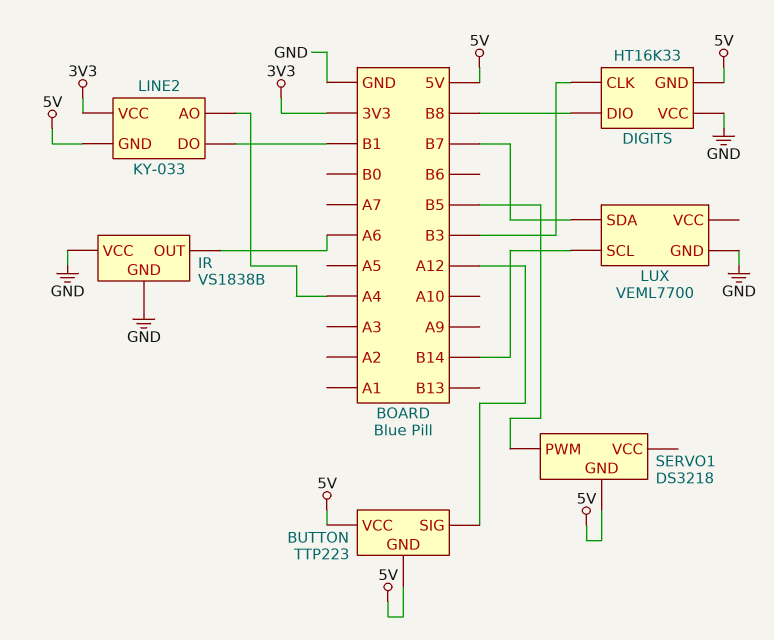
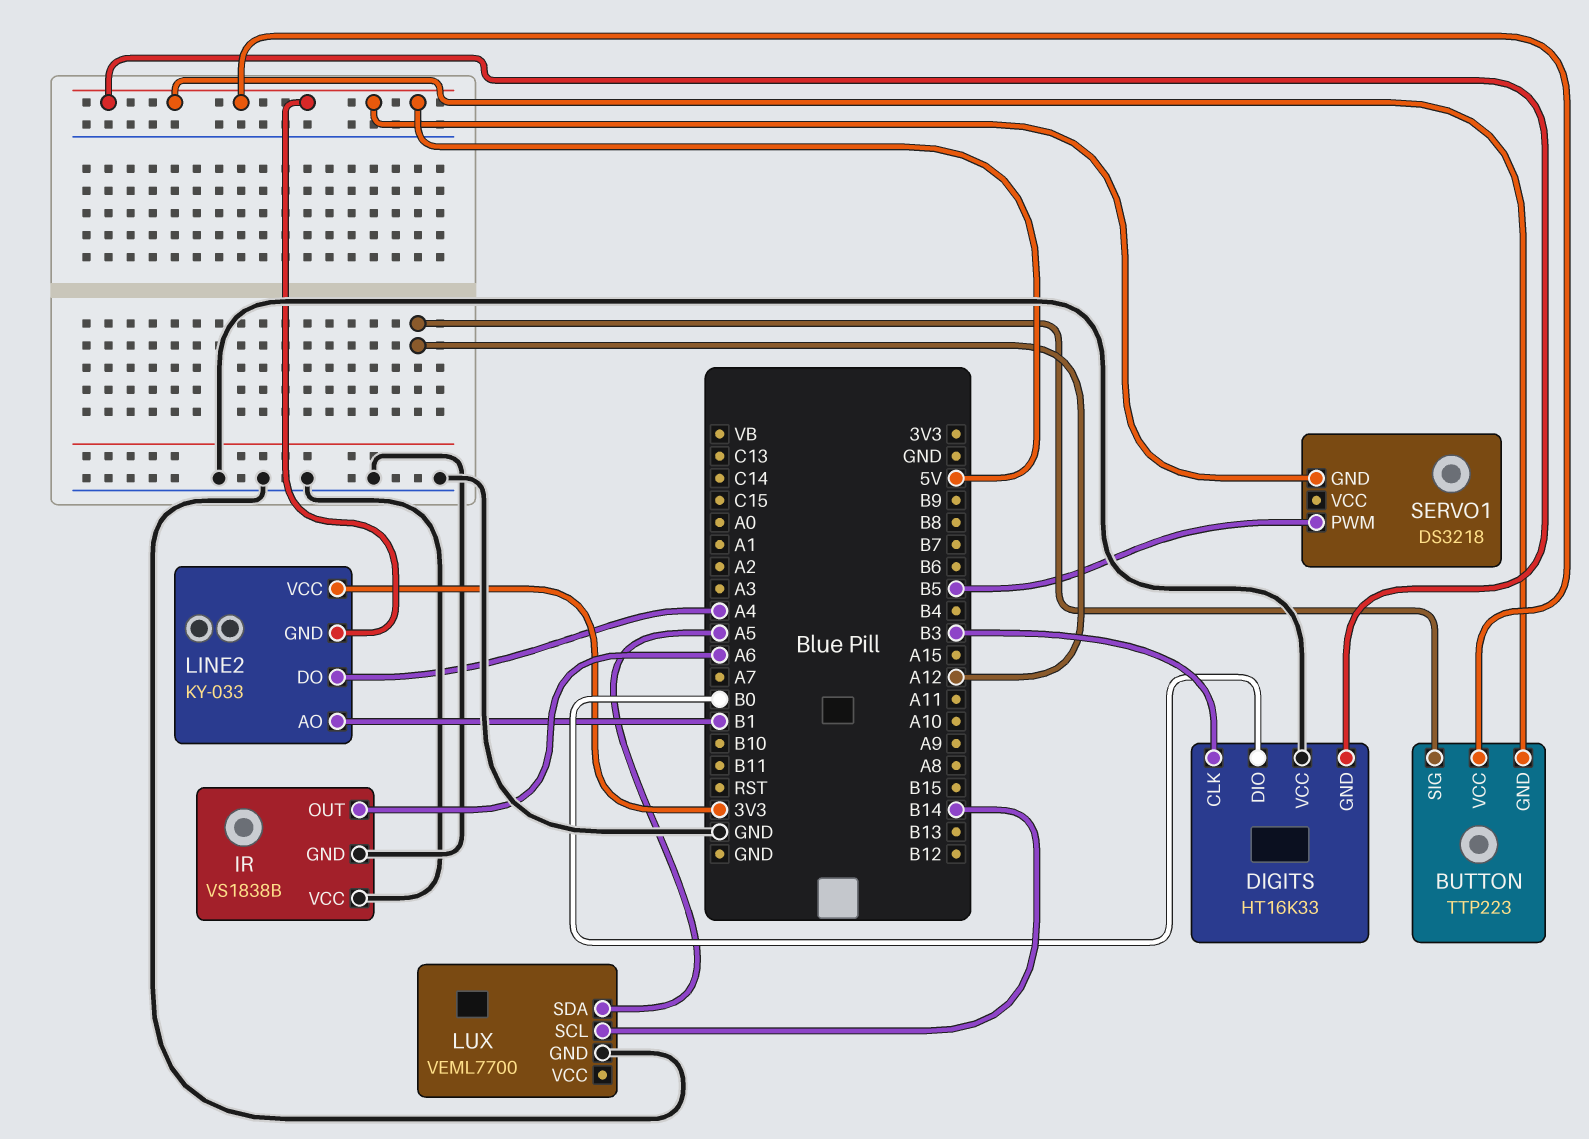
DIGITS pin DIO: B8 -> B0
LINE2 pin AO: A4 -> B1
LINE2 pin DO: B1 -> A4
LUX pin SDA: B7 -> A5

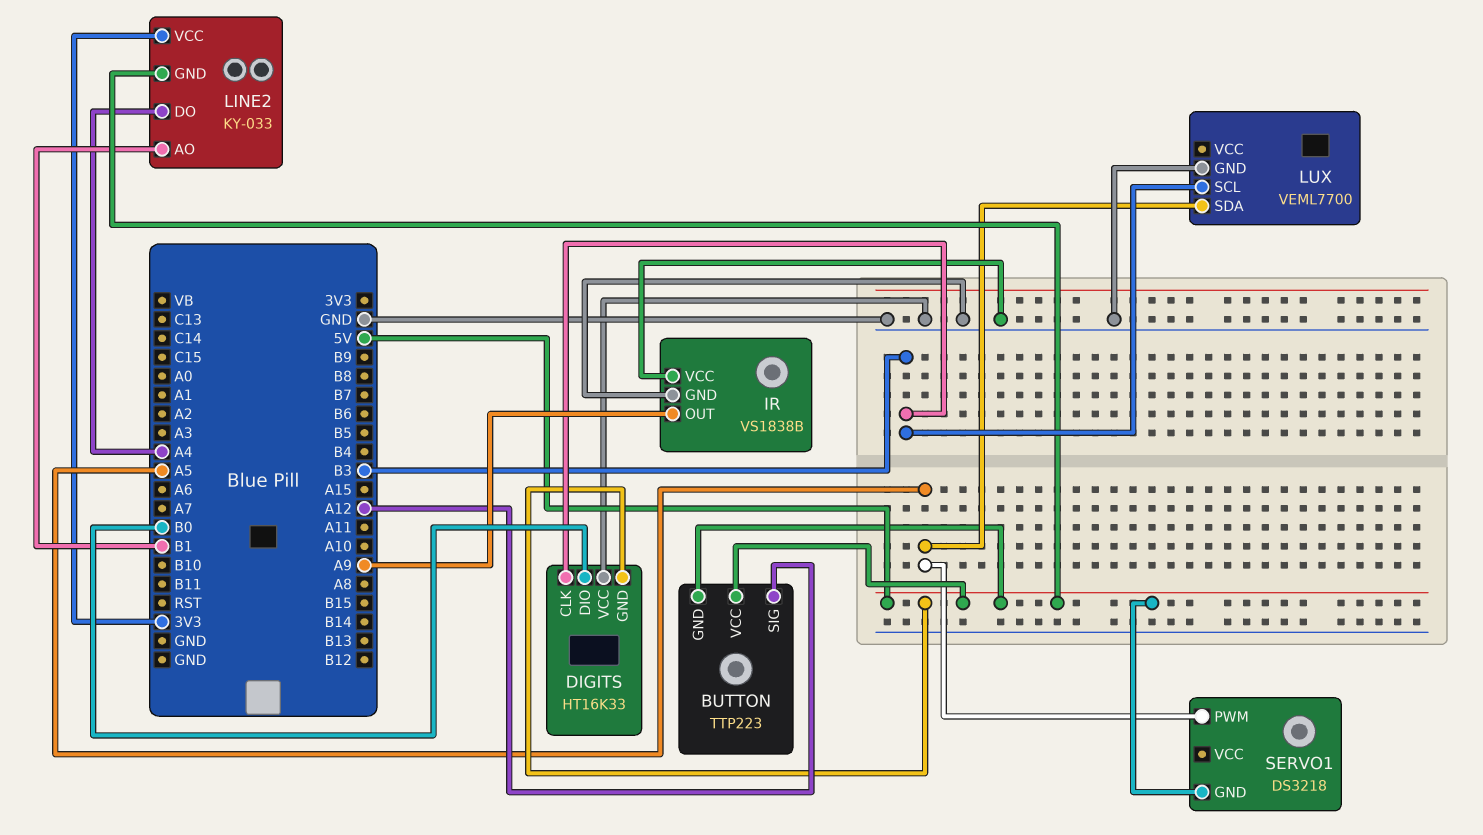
IR pin OUT: A6 -> A9
LUX pin SCL: B14 -> B3
SERVO1 pin PWM: B5 -> A5

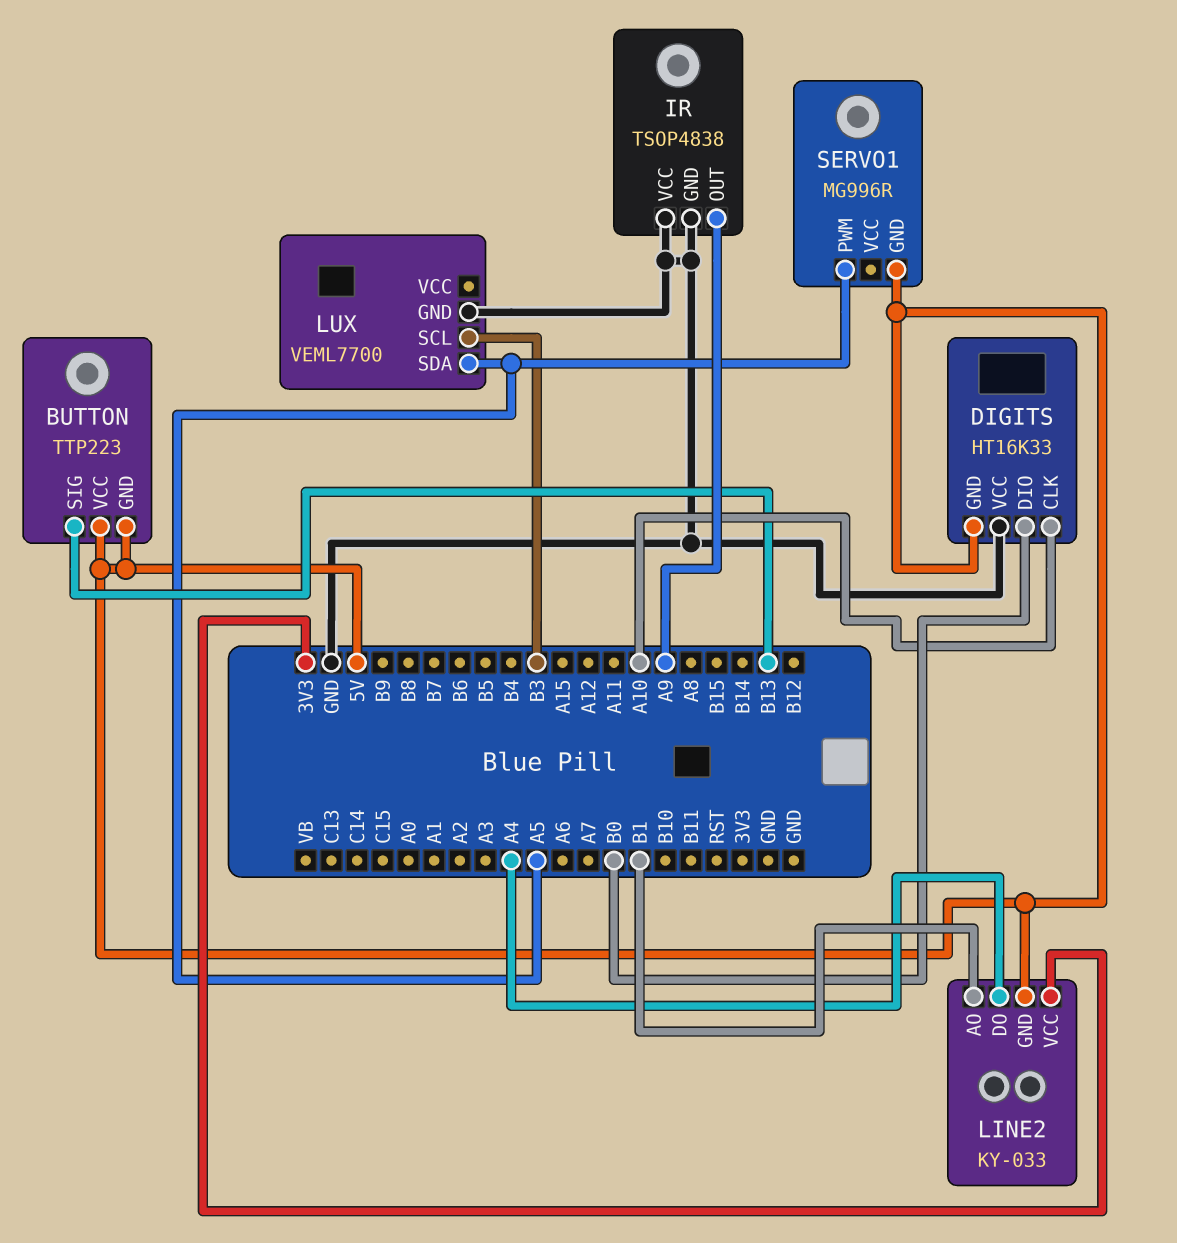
BUTTON pin SIG: A12 -> B13
DIGITS pin CLK: B3 -> A10
IR: VS1838B -> TSOP4838
SERVO1: DS3218 -> MG996R

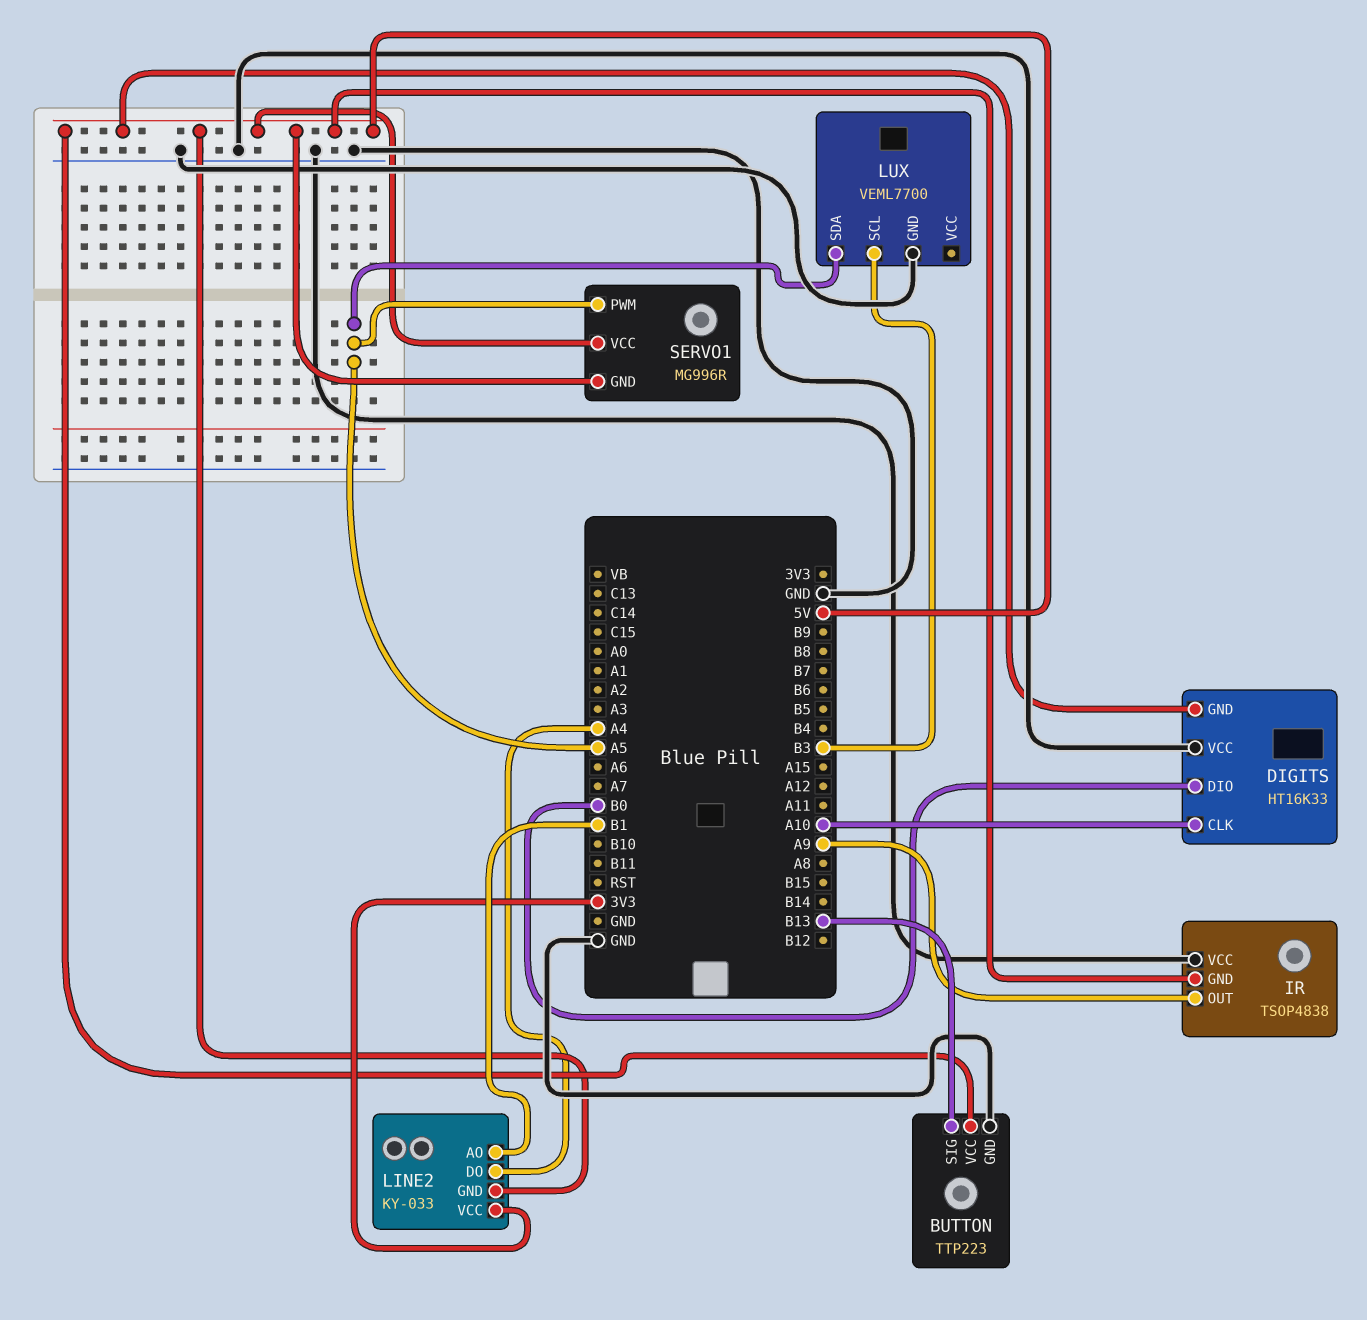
BUTTON pin GND: 5V -> GND
IR pin GND: GND -> 5V
SERVO1 pin VCC: none -> 5V

